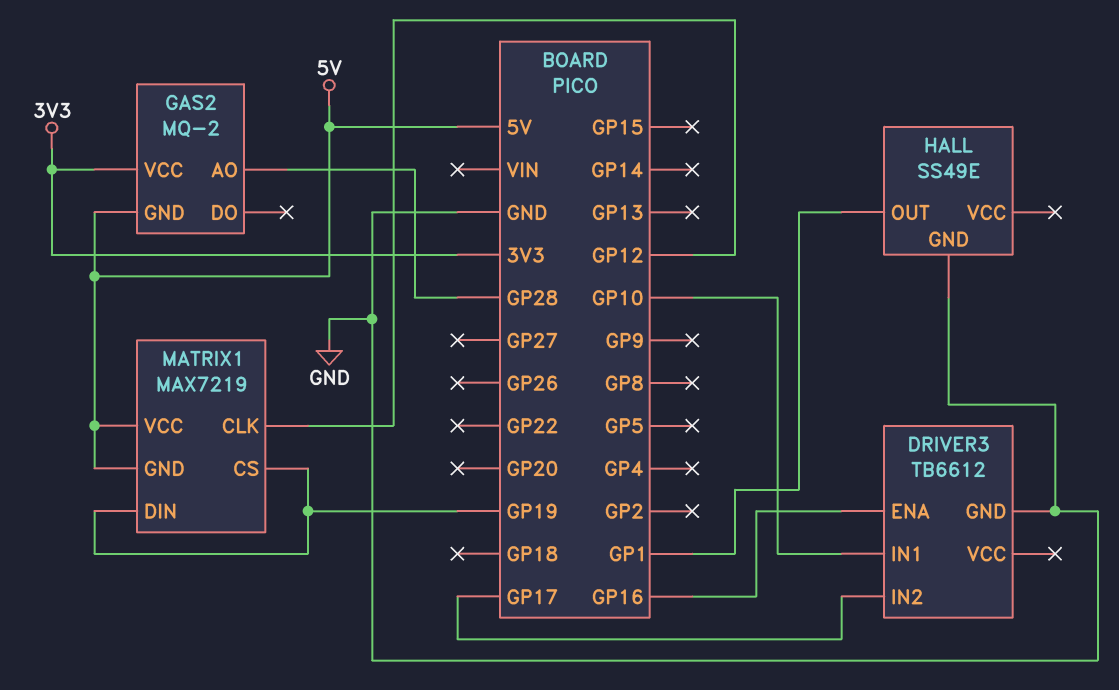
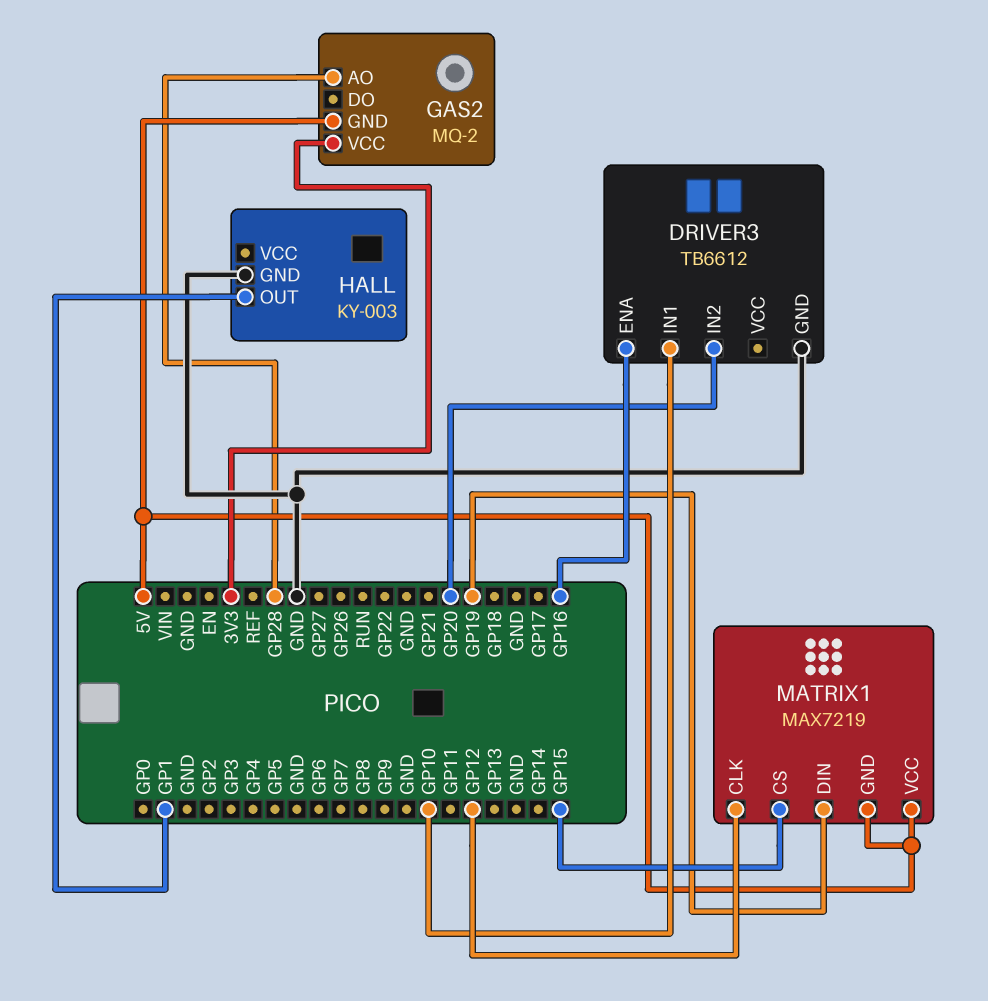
DRIVER3 pin IN2: GP17 -> GP20
HALL: SS49E -> KY-003
MATRIX1 pin CS: GP19 -> GP15

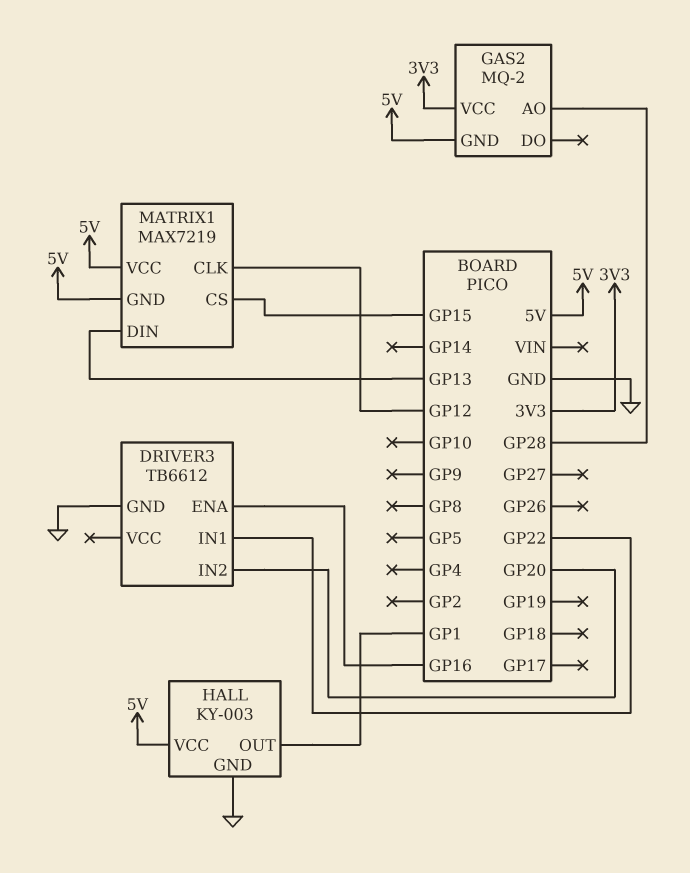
DRIVER3 pin IN1: GP10 -> GP22
HALL pin VCC: none -> 5V
MATRIX1 pin DIN: GP19 -> GP13

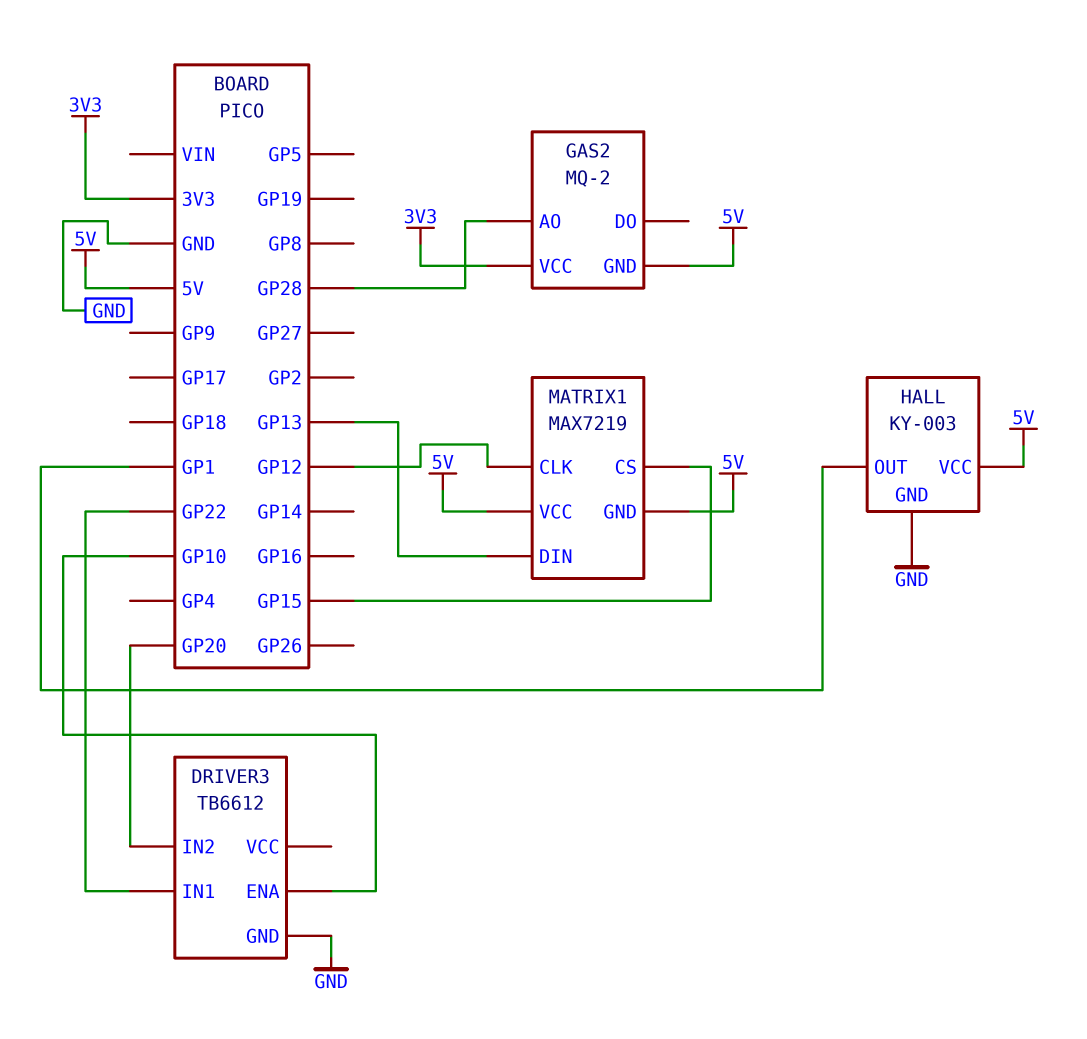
DRIVER3 pin ENA: GP16 -> GP10

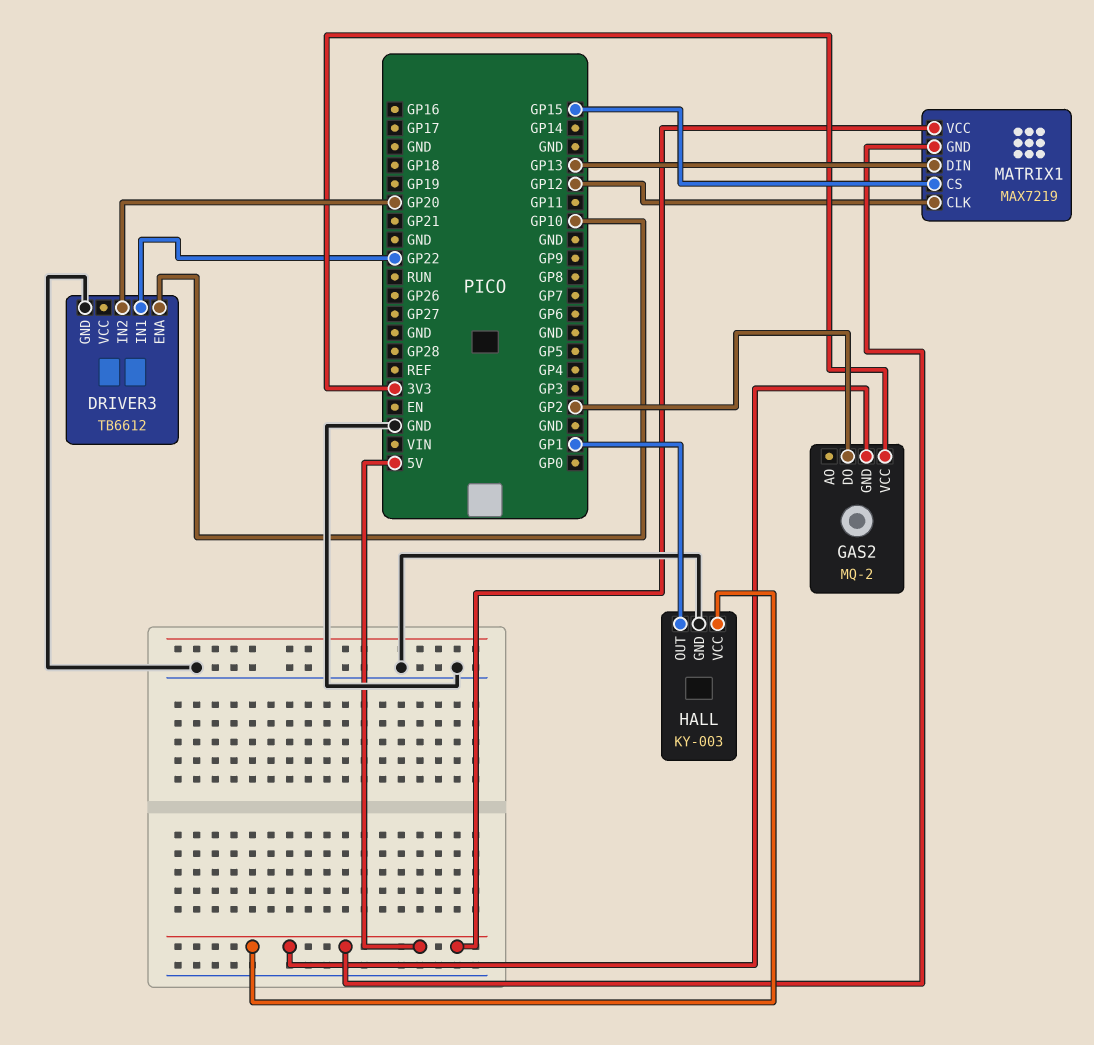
GAS2 pin AO: GP28 -> none
GAS2 pin DO: none -> GP2

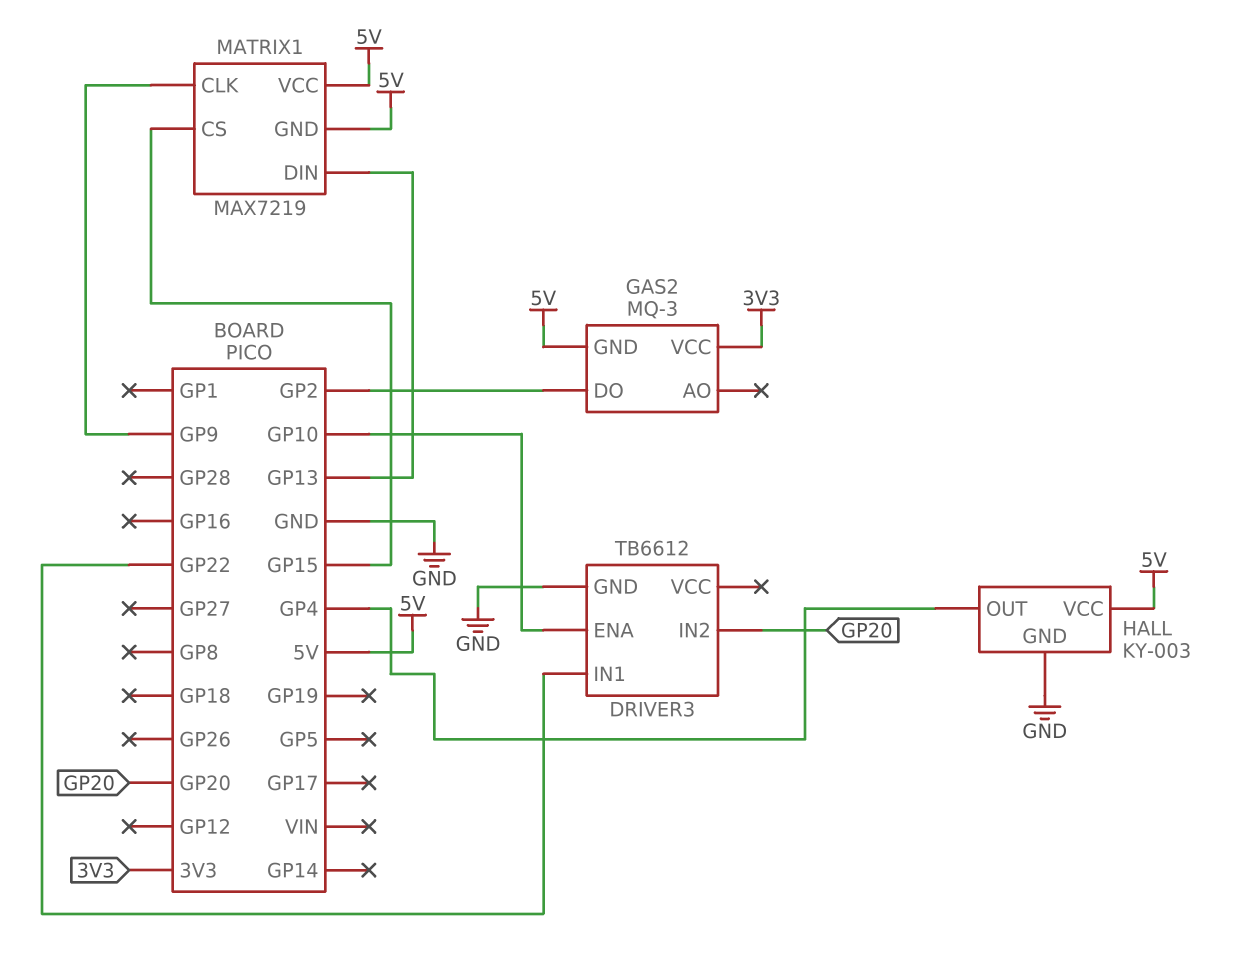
GAS2: MQ-2 -> MQ-3
HALL pin OUT: GP1 -> GP4
MATRIX1 pin CLK: GP12 -> GP9

